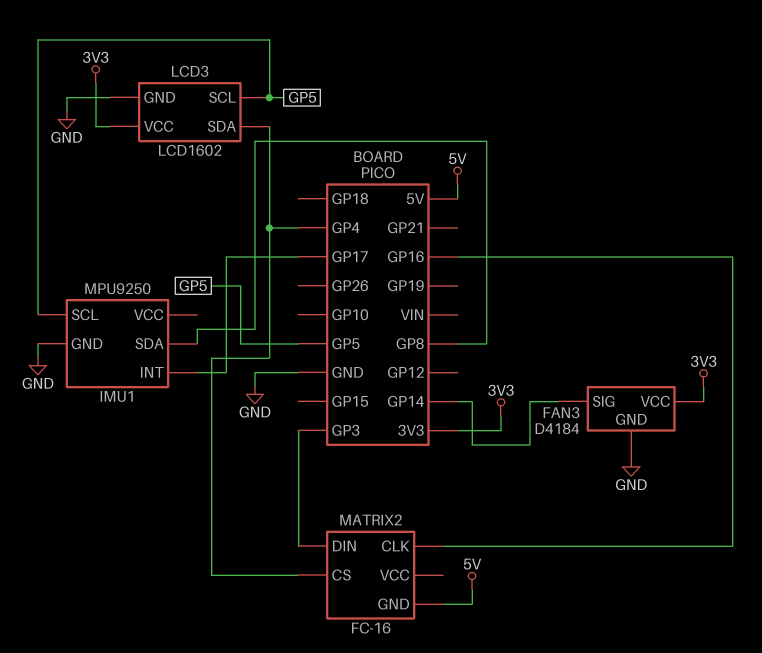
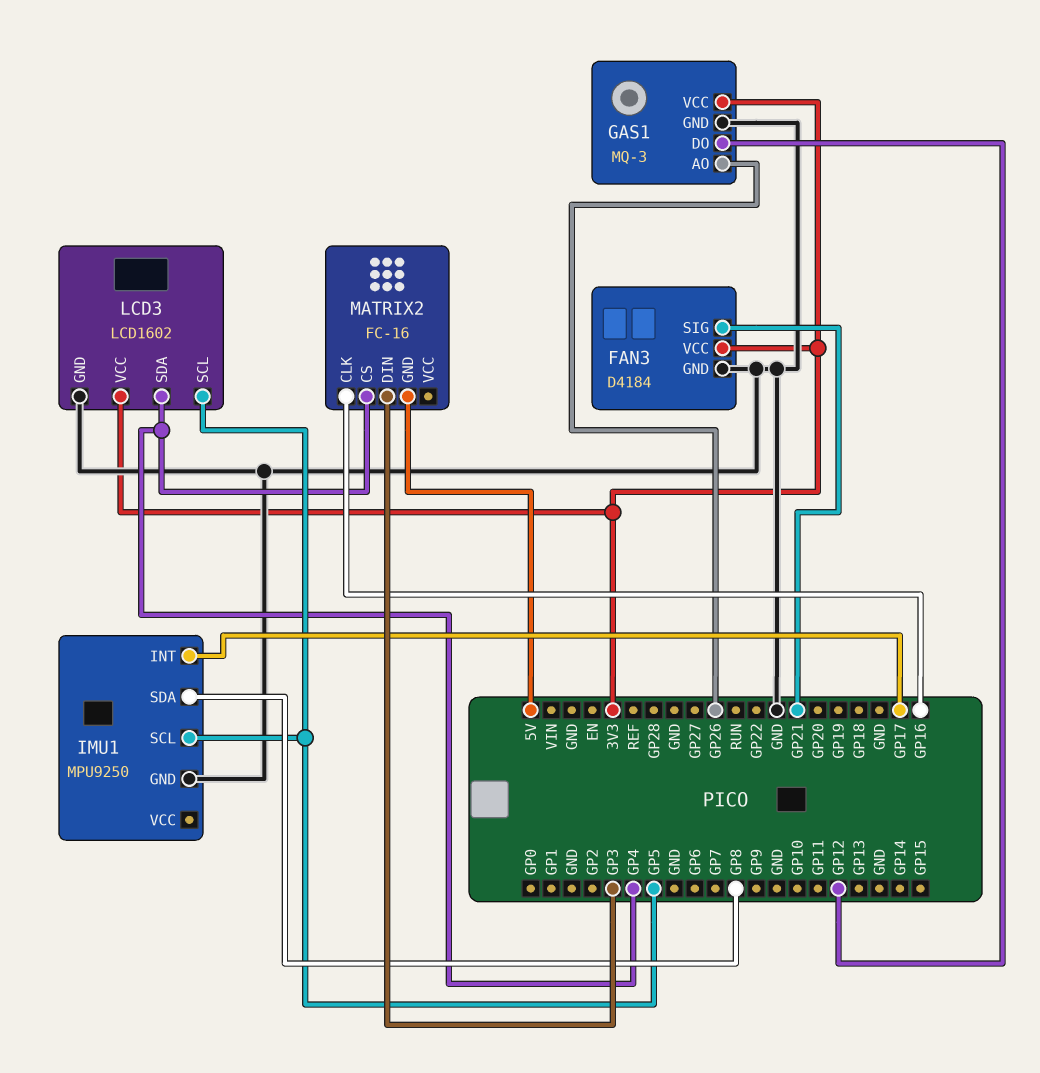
FAN3 pin SIG: GP14 -> GP21
GAS1: none -> MQ-3
GAS1 pin AO: none -> GP26
GAS1 pin DO: none -> GP12
GAS1 pin GND: none -> GND
GAS1 pin VCC: none -> 3V3

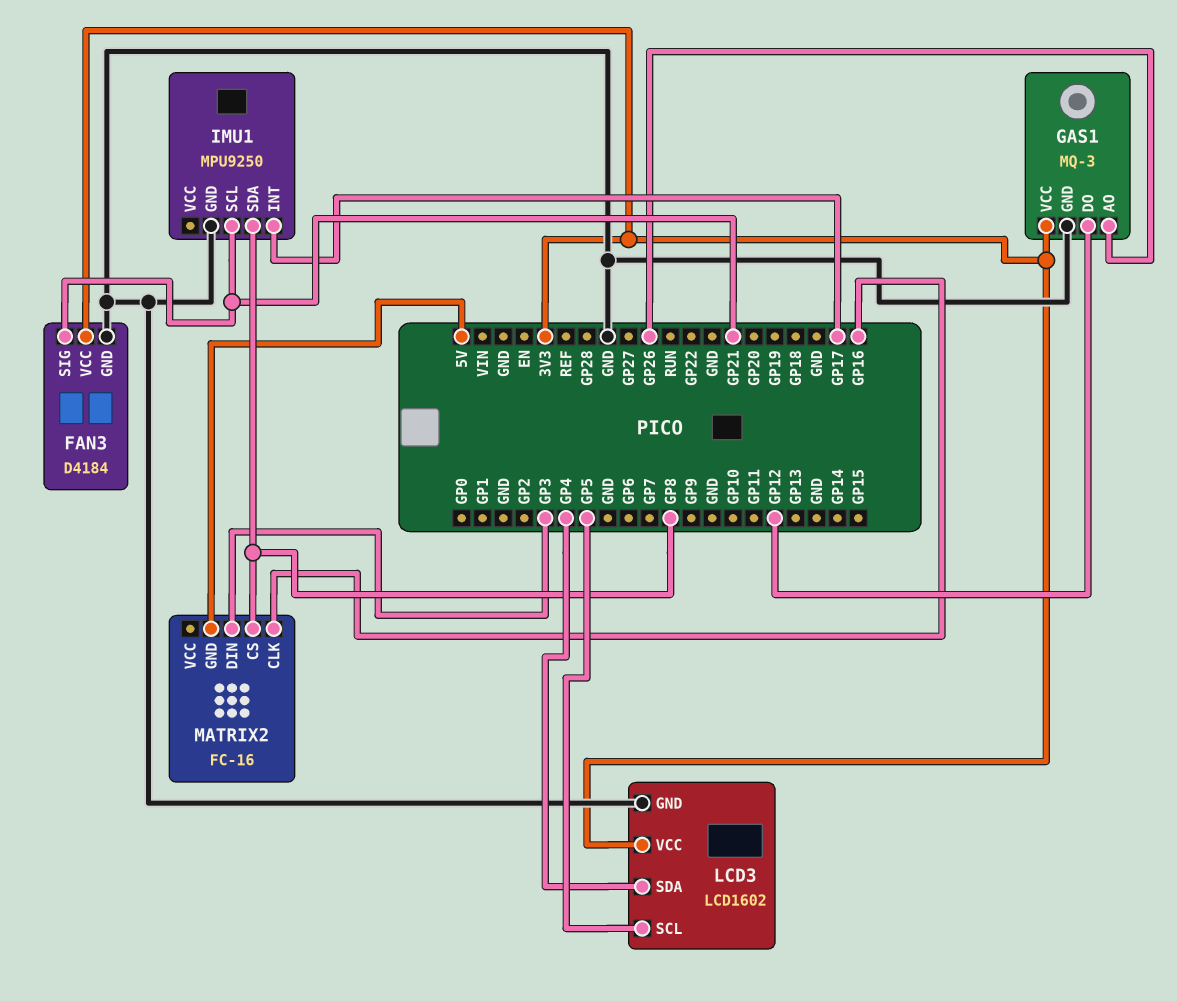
IMU1 pin SCL: GP5 -> GP21
MATRIX2 pin CS: GP4 -> GP8

